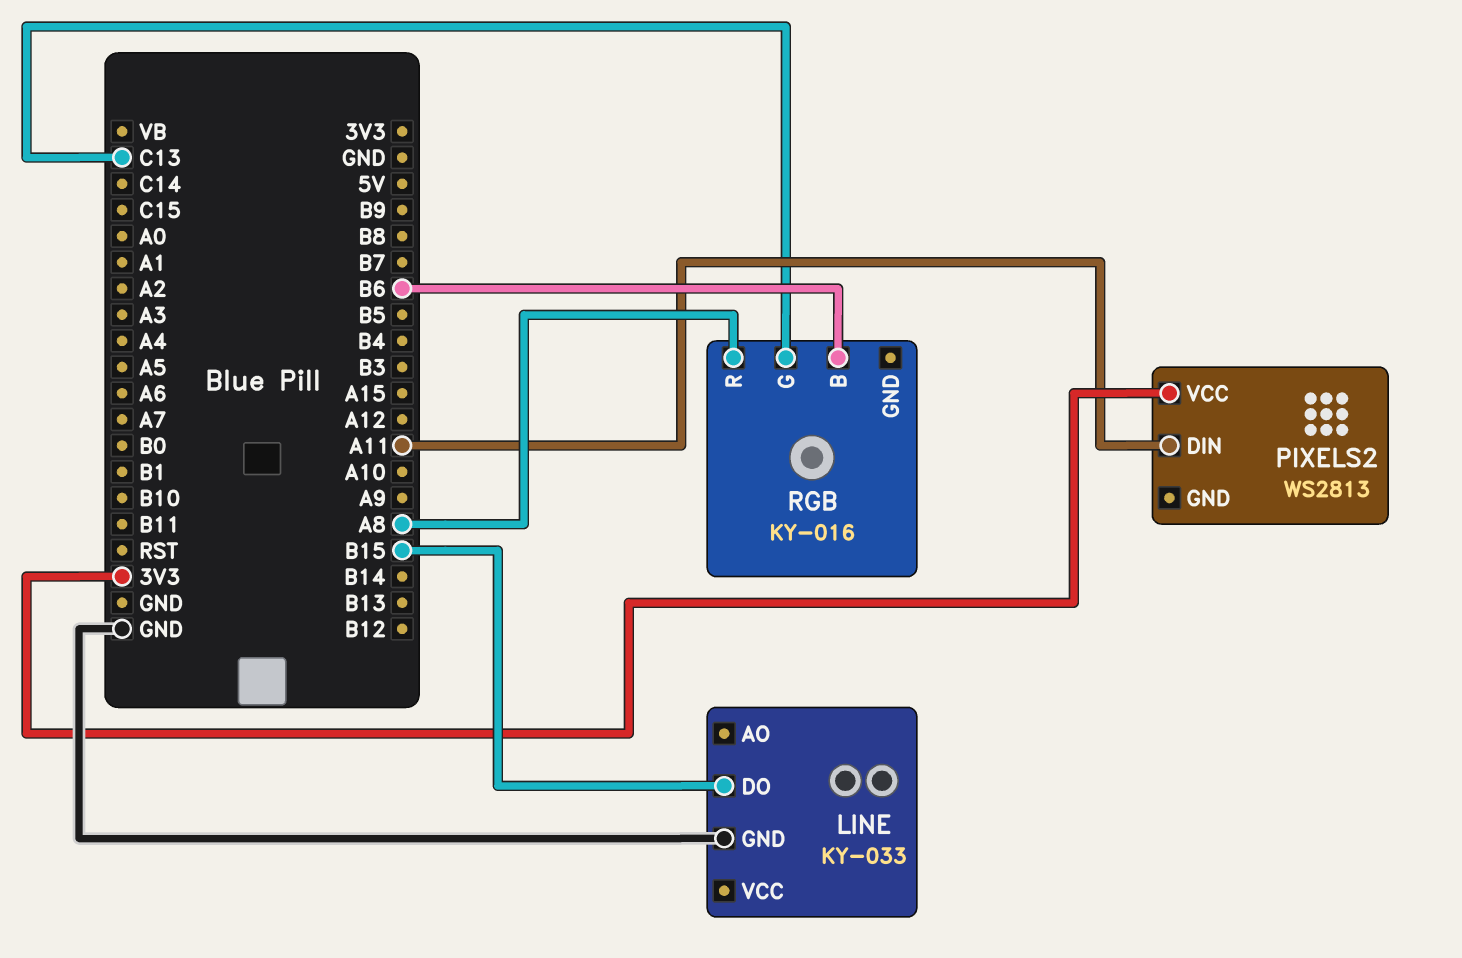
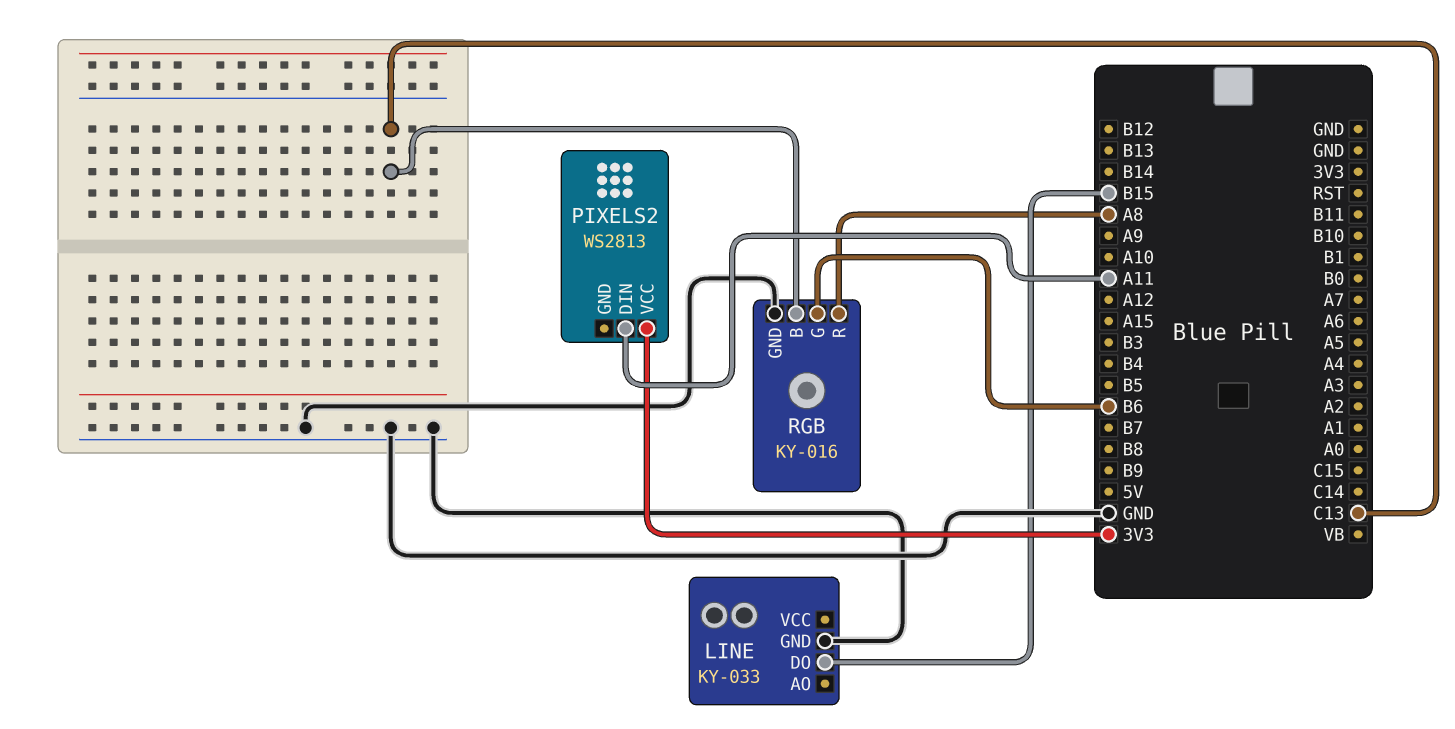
RGB pin B: B6 -> C13
RGB pin G: C13 -> B6
RGB pin GND: none -> GND

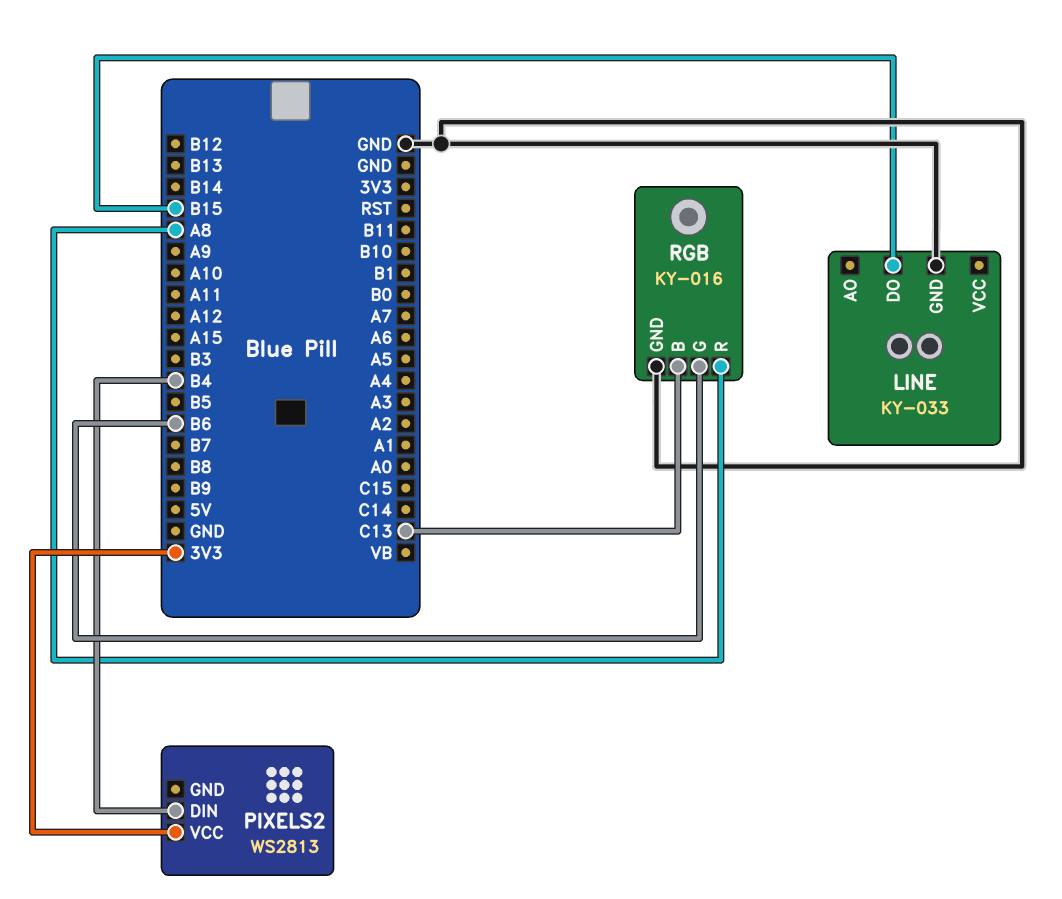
PIXELS2 pin DIN: A11 -> B4

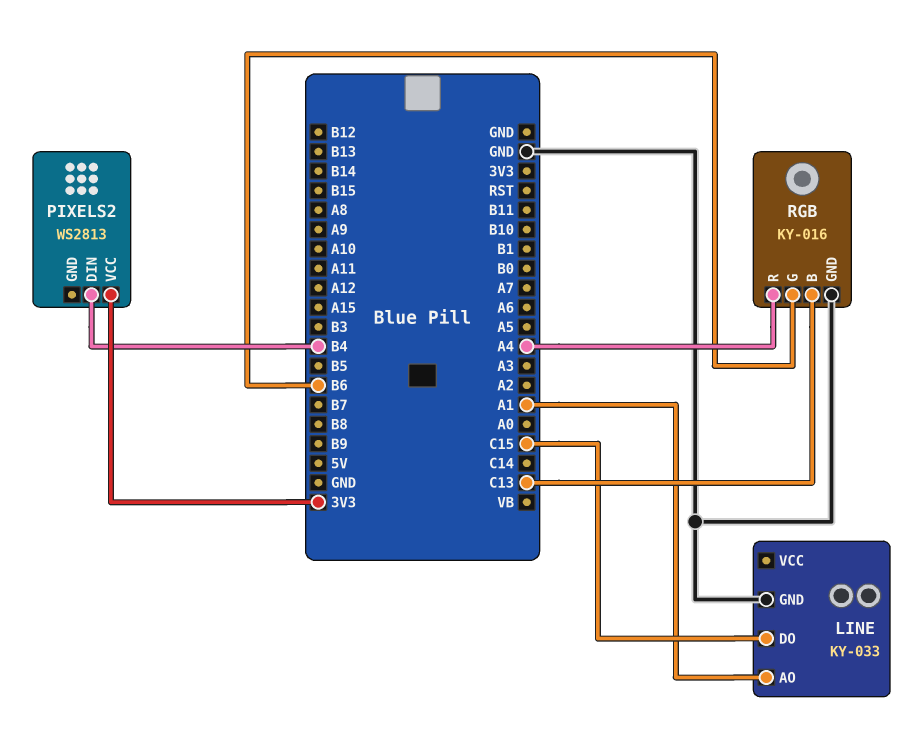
LINE pin AO: none -> A1
LINE pin DO: B15 -> C15
RGB pin R: A8 -> A4

